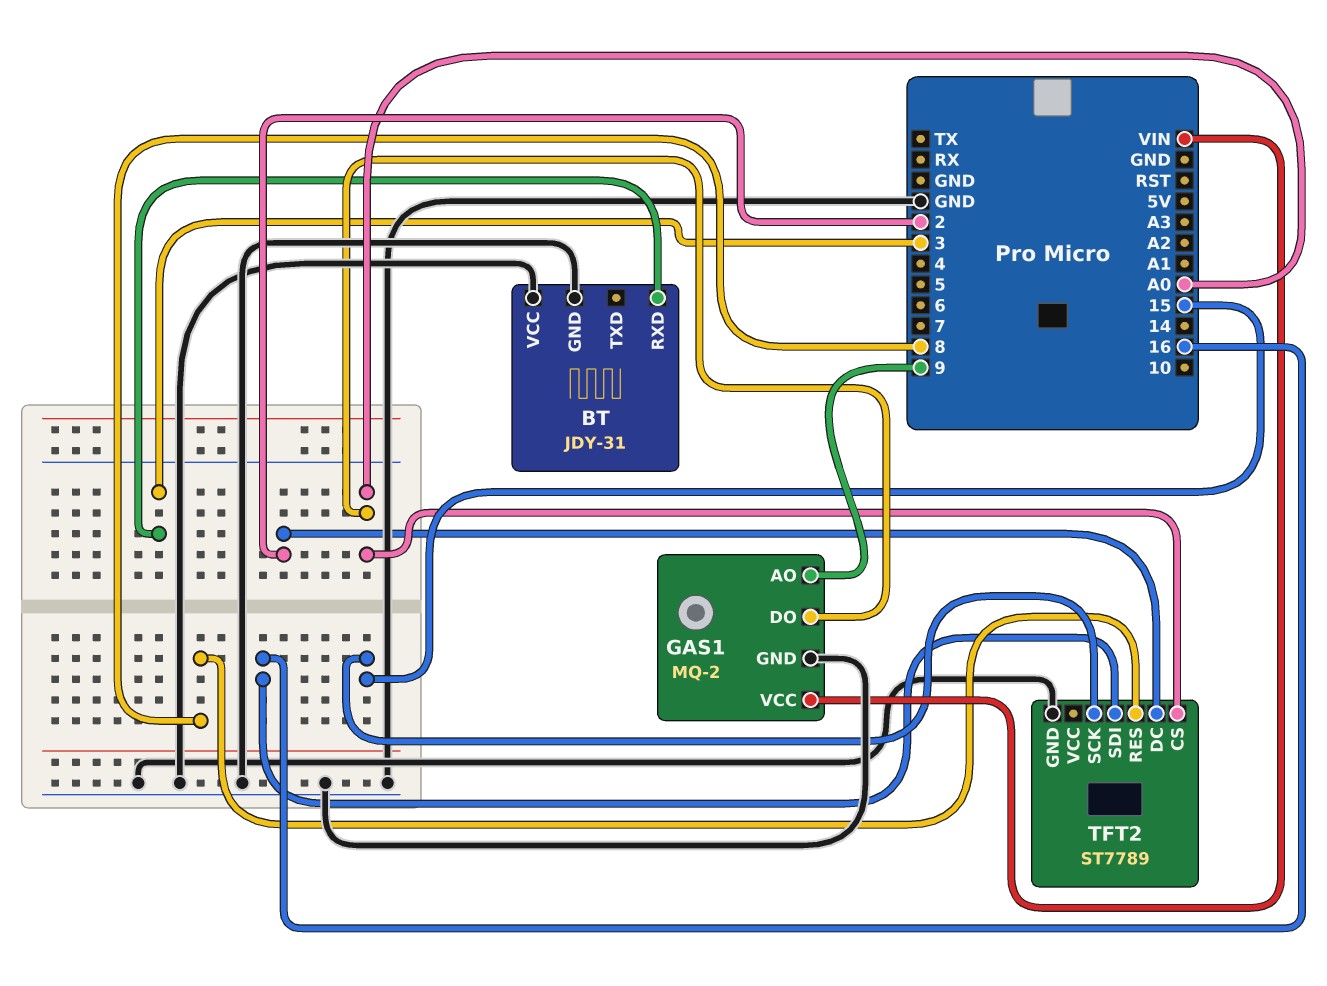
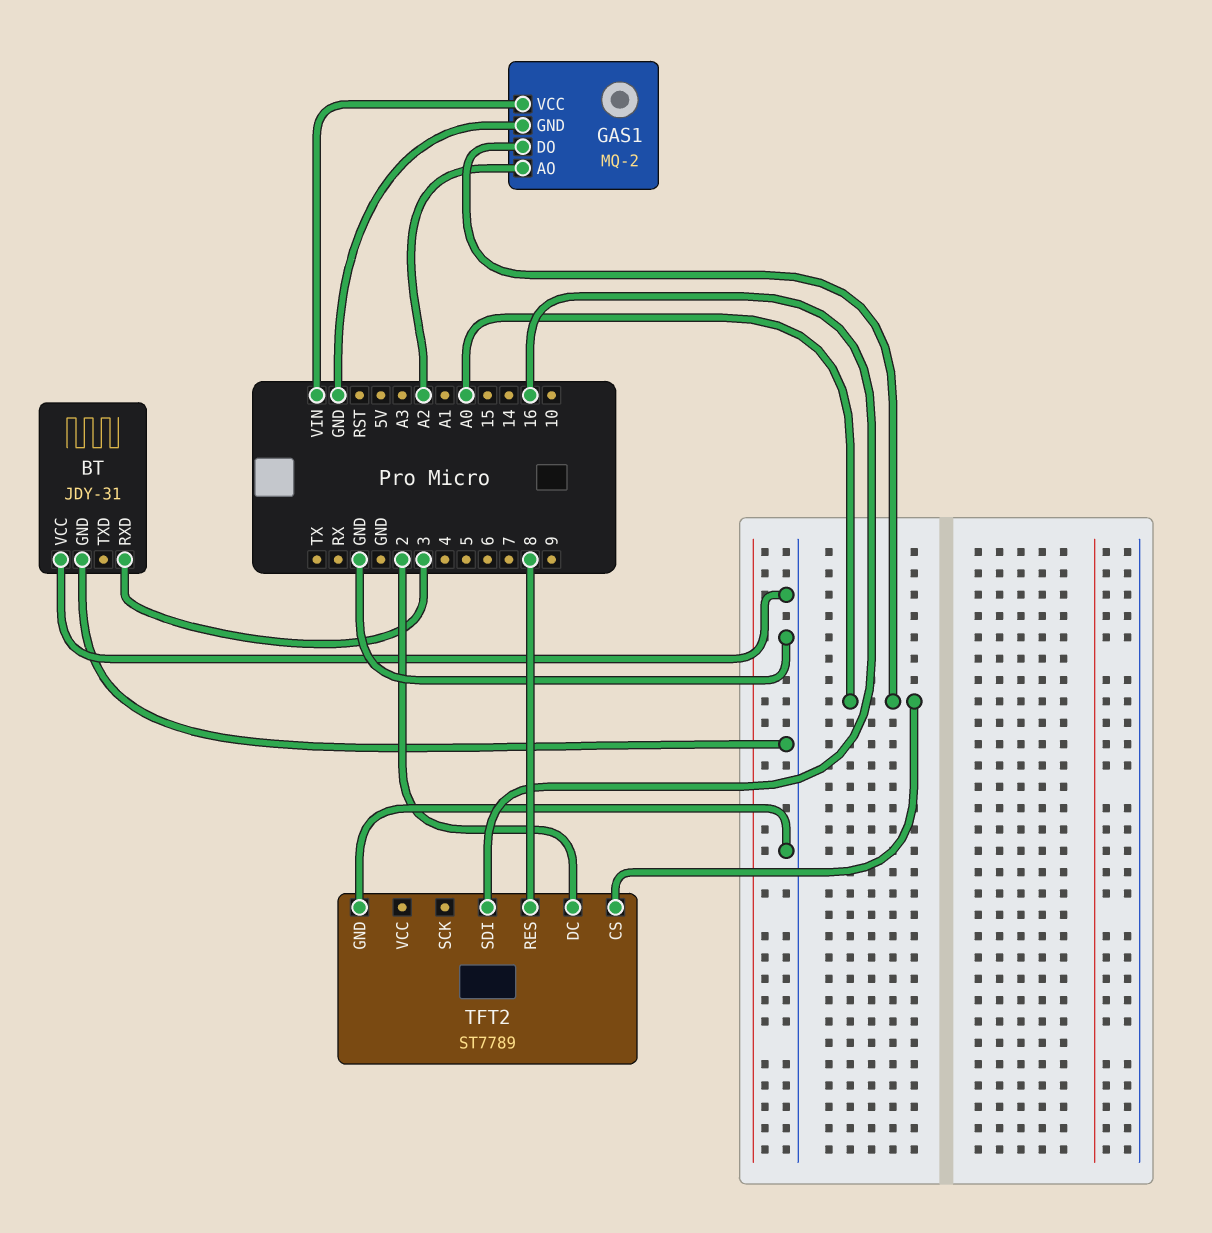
GAS1 pin AO: 9 -> A2
TFT2 pin SCK: 15 -> none

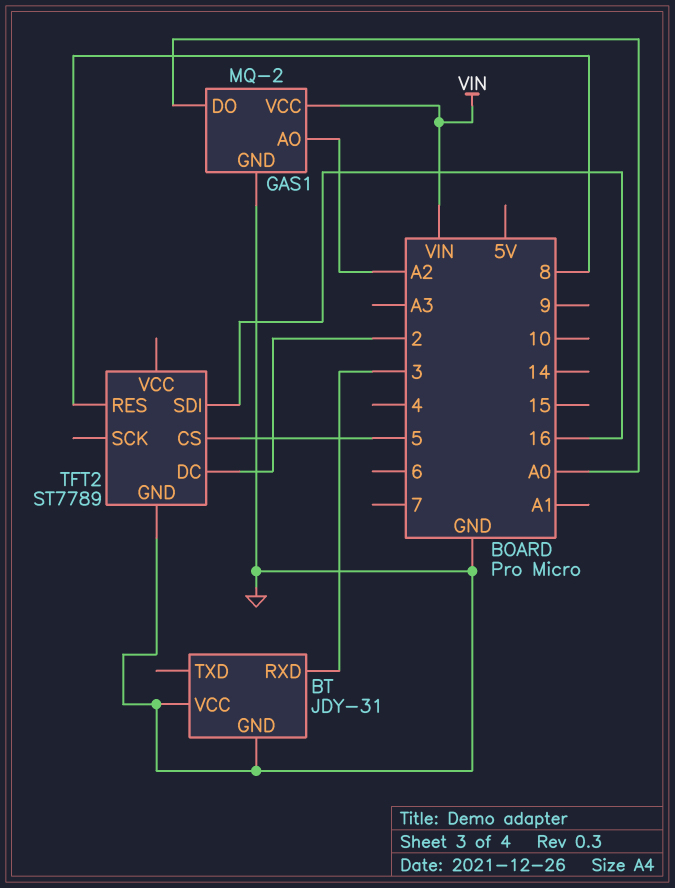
TFT2 pin CS: A0 -> 5

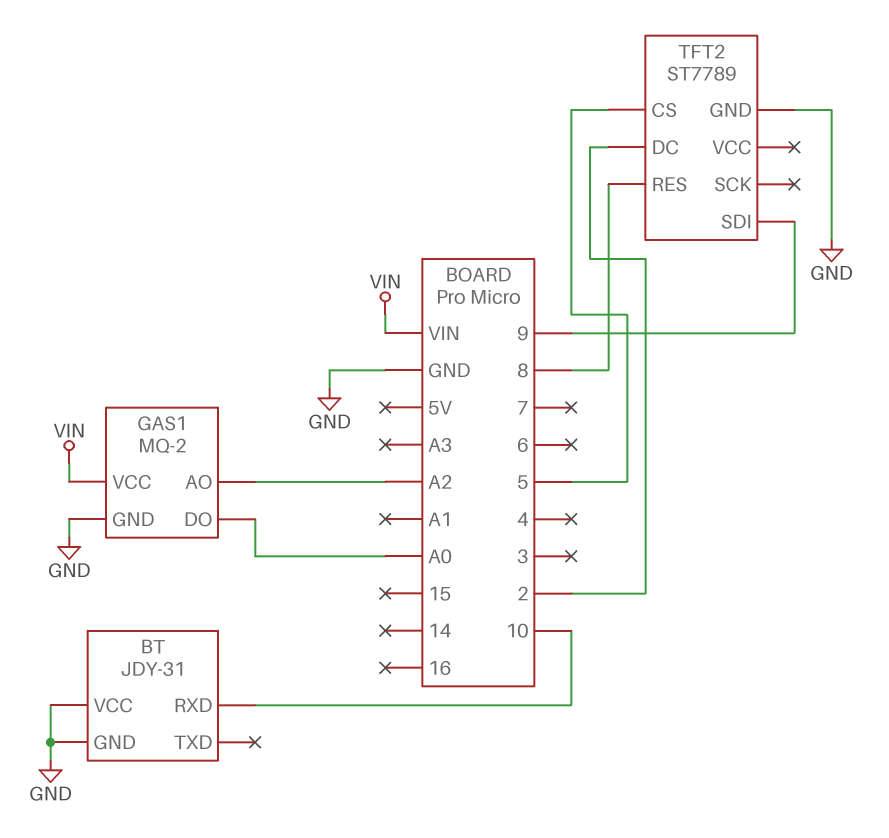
BT pin RXD: 3 -> 10
TFT2 pin SDI: 16 -> 9

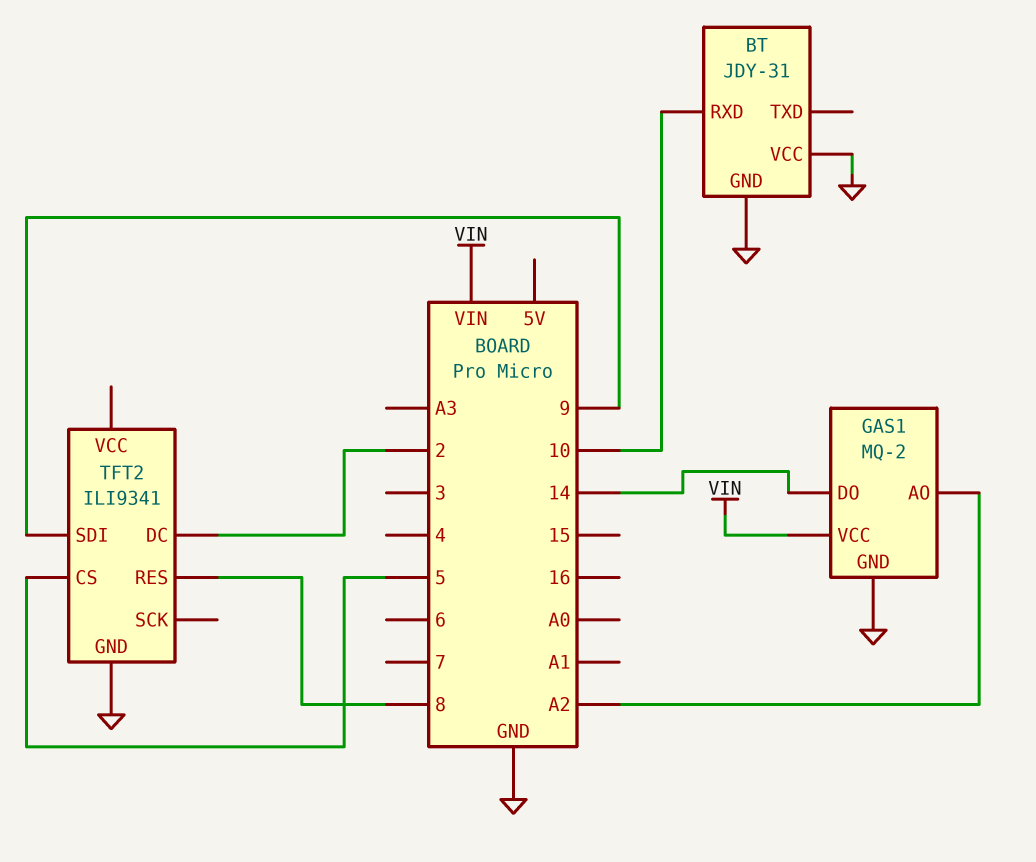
GAS1 pin DO: A0 -> 14
TFT2: ST7789 -> ILI9341

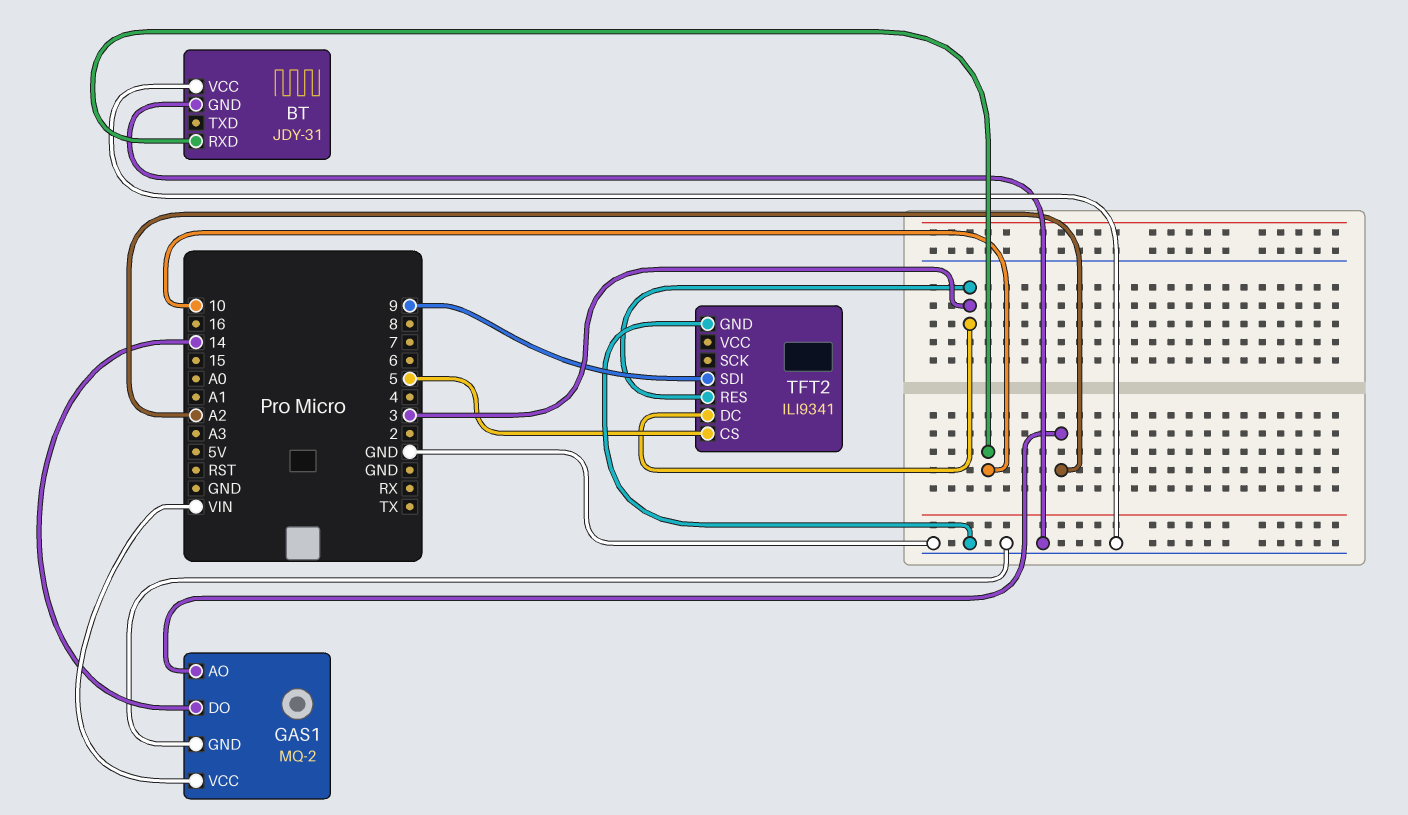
TFT2 pin DC: 2 -> 3
TFT2 pin RES: 8 -> 3

